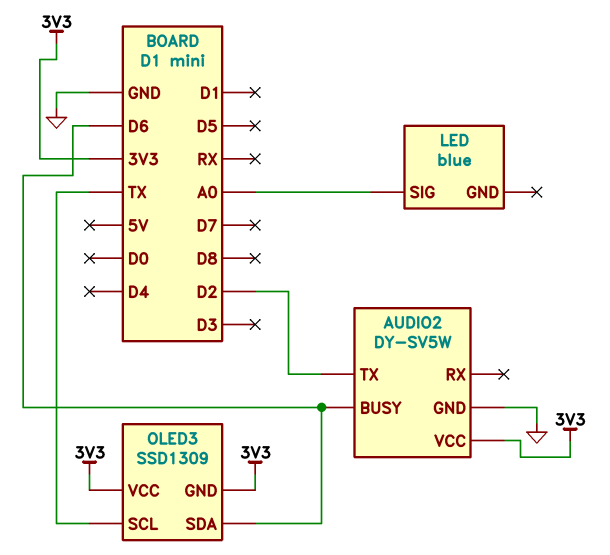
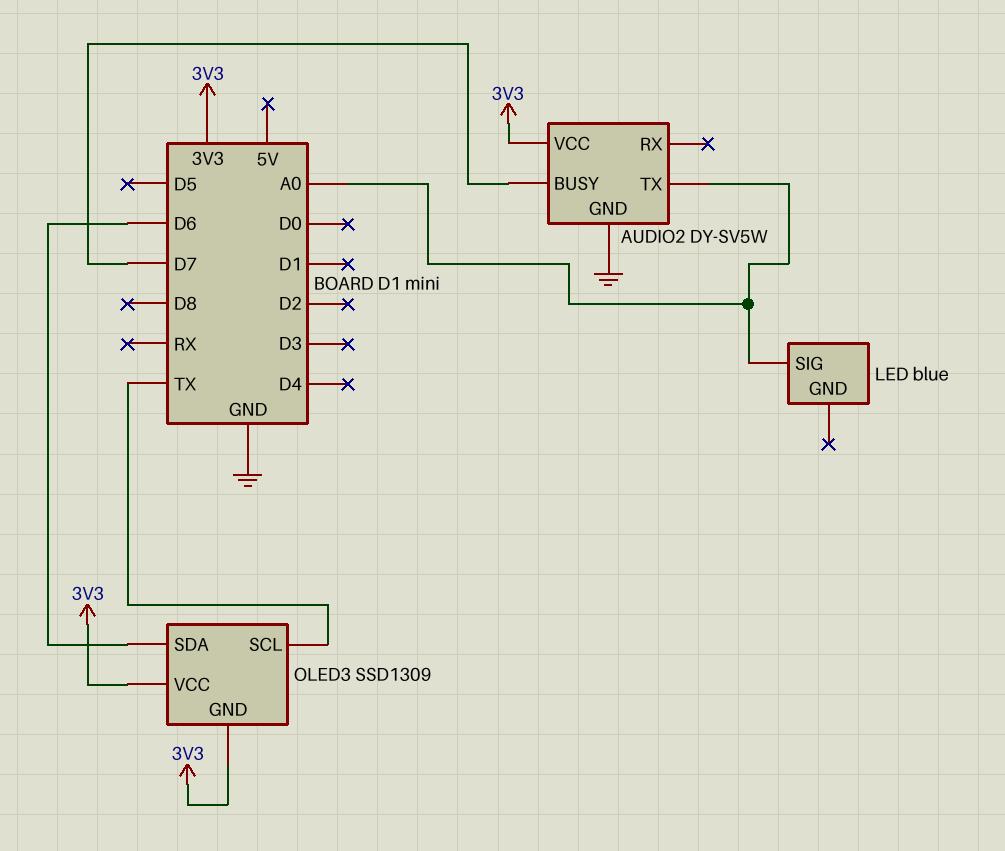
AUDIO2 pin BUSY: D6 -> D7
AUDIO2 pin TX: D2 -> A0

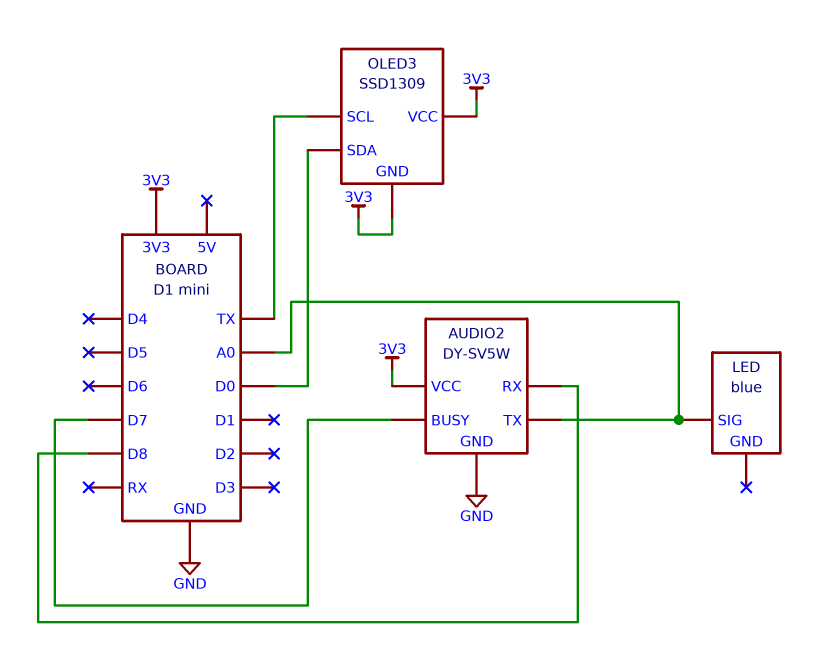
AUDIO2 pin RX: none -> D8
OLED3 pin SDA: D6 -> D0

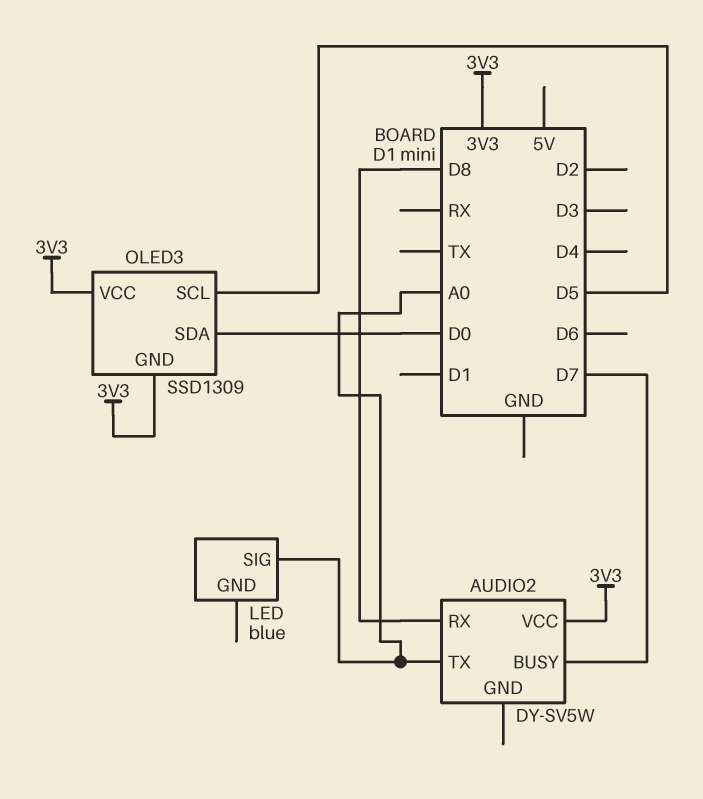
AUDIO2 pin GND: GND -> none
OLED3 pin SCL: TX -> D5

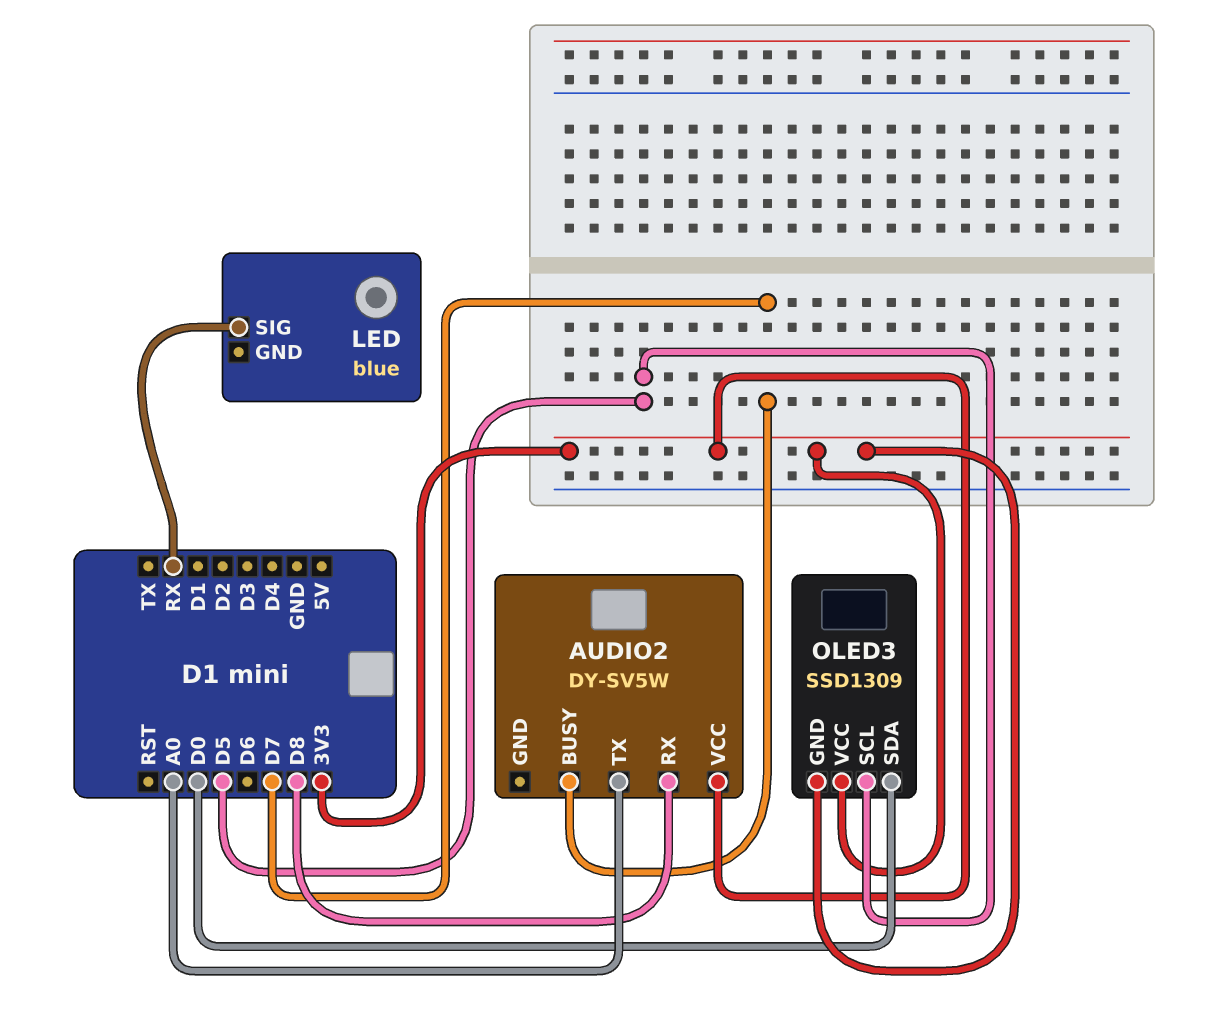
LED pin SIG: A0 -> RX

